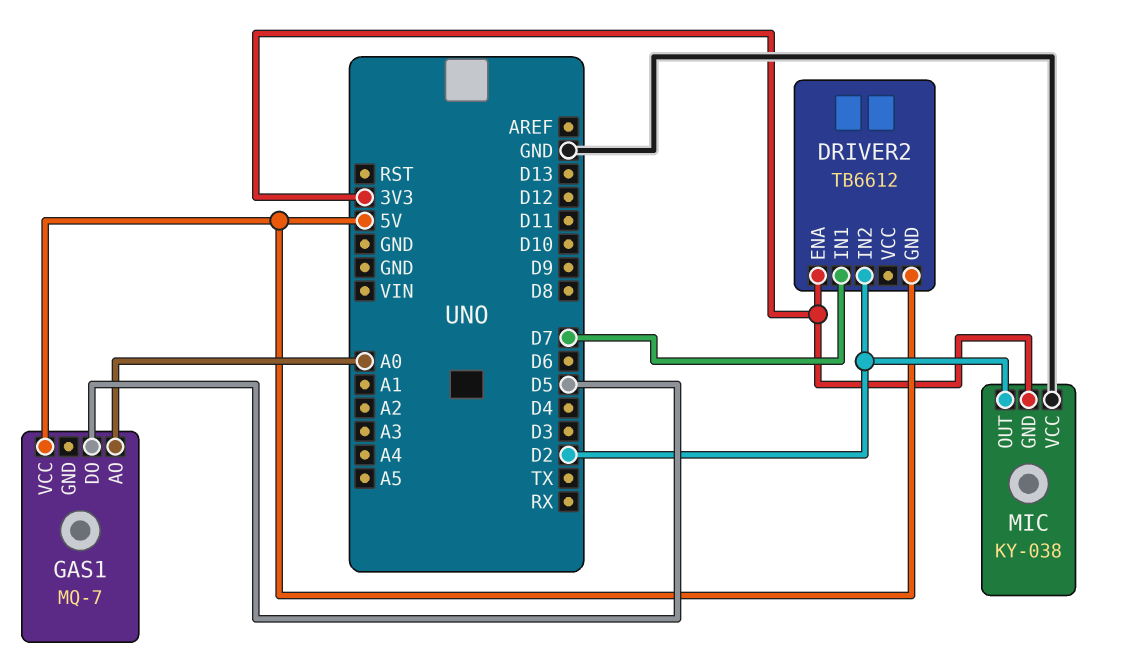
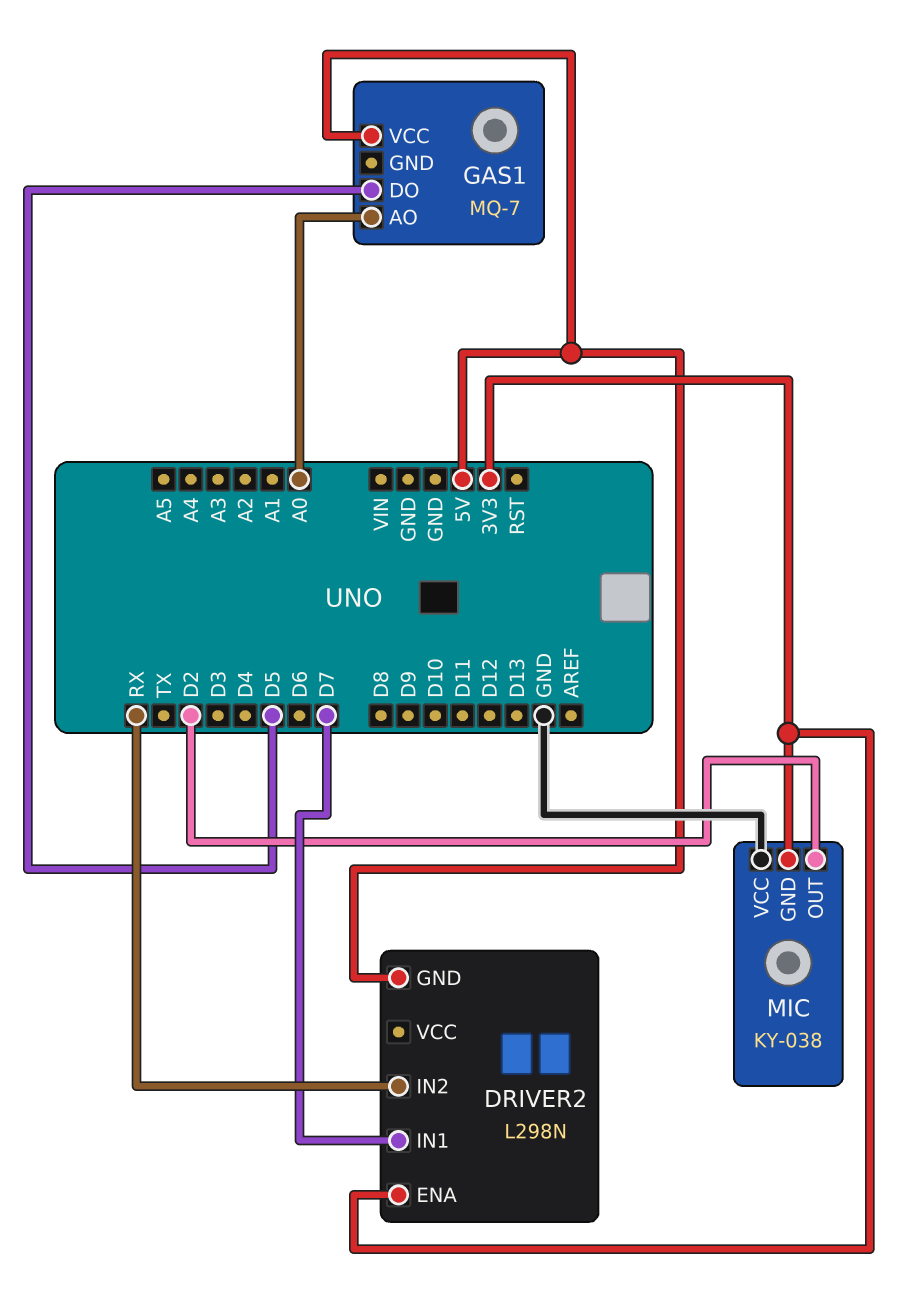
DRIVER2: TB6612 -> L298N
DRIVER2 pin IN2: D2 -> RX

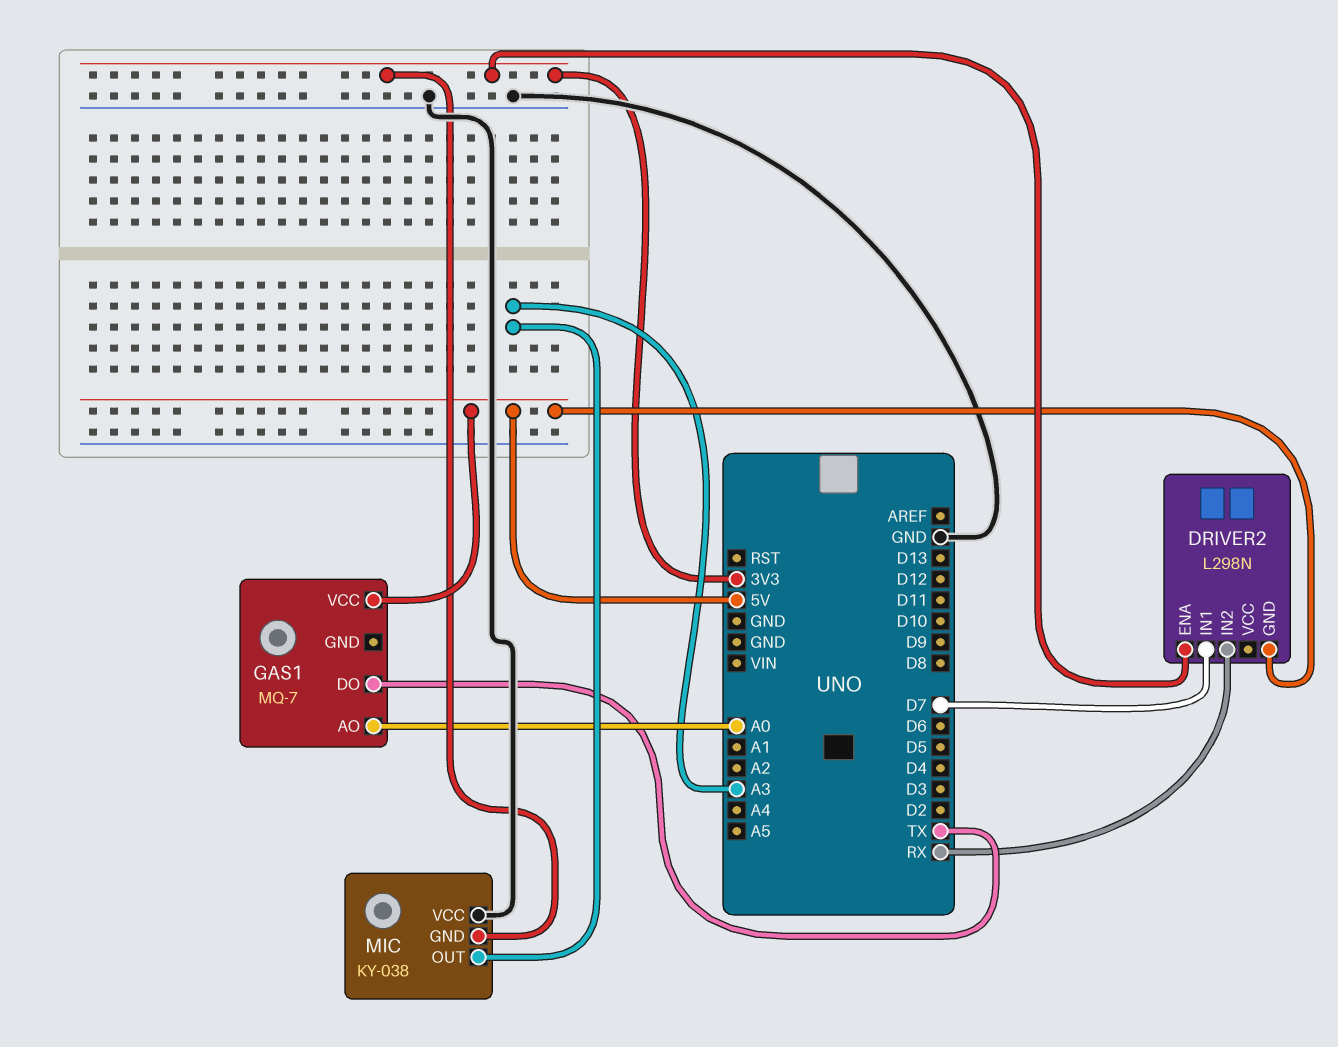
GAS1 pin DO: D5 -> TX
MIC pin OUT: D2 -> A3

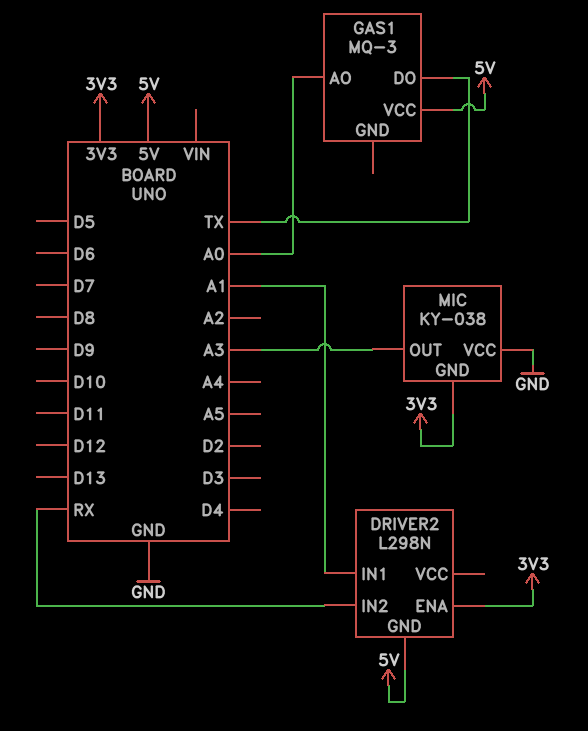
DRIVER2 pin IN1: D7 -> A1
GAS1: MQ-7 -> MQ-3

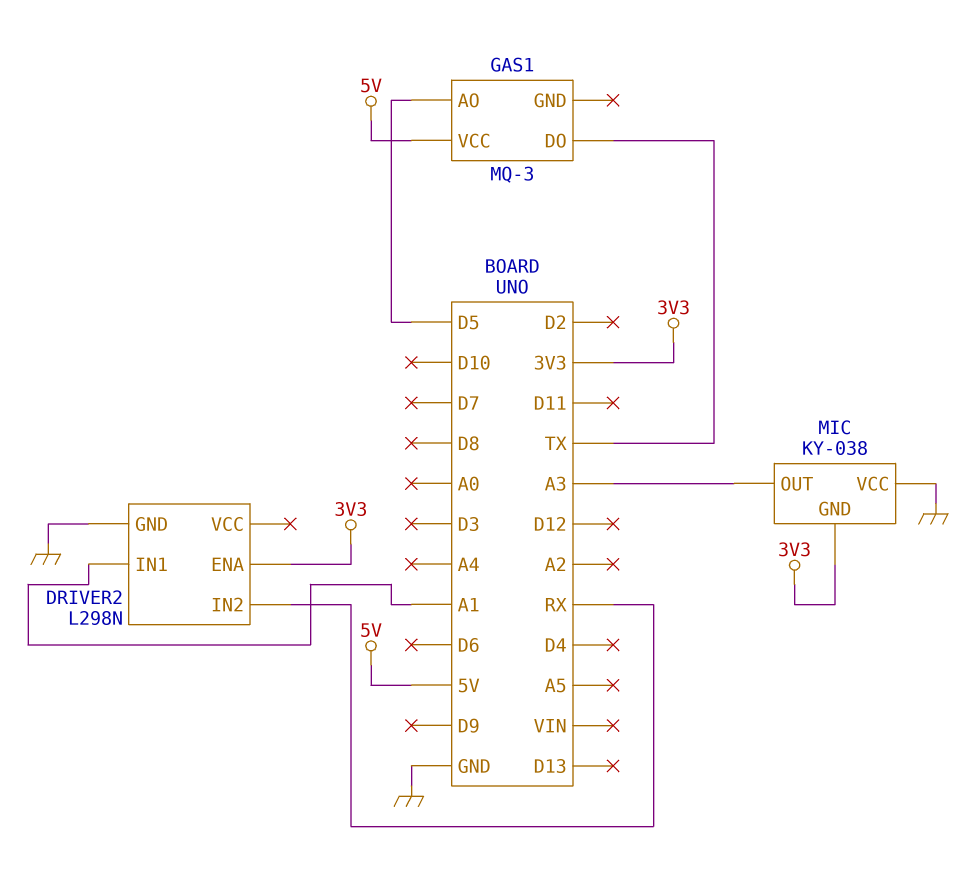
DRIVER2 pin GND: 5V -> GND
GAS1 pin AO: A0 -> D5

